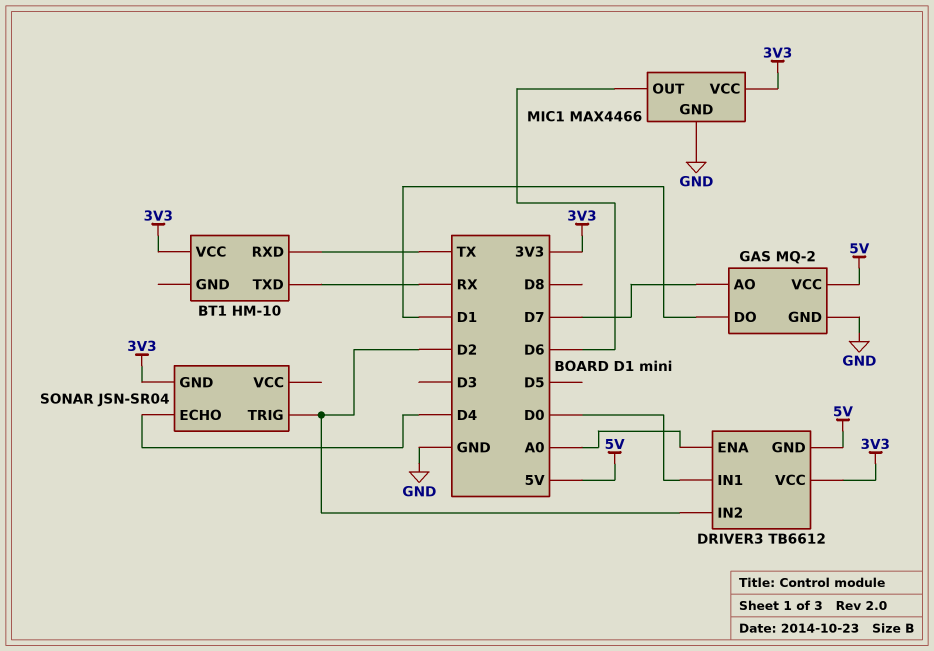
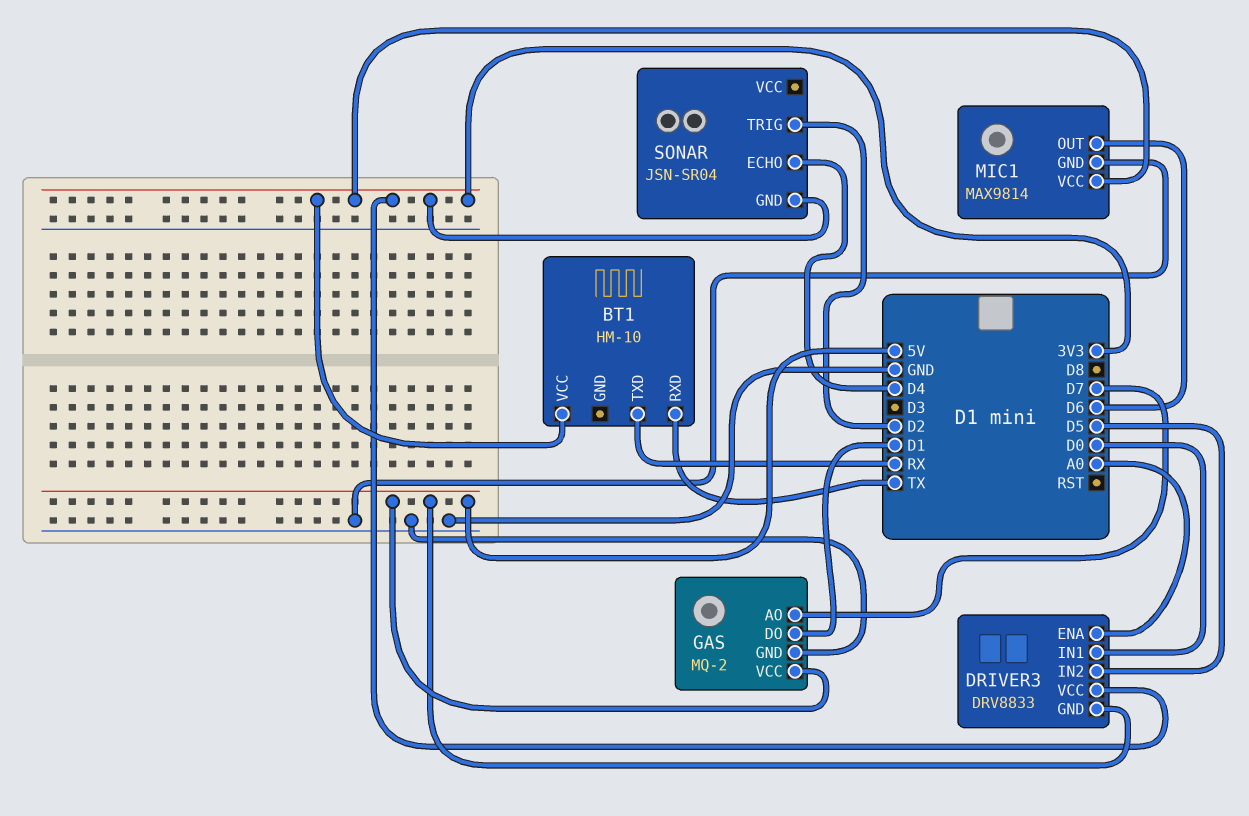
DRIVER3: TB6612 -> DRV8833
DRIVER3 pin IN2: D2 -> D5
MIC1: MAX4466 -> MAX9814

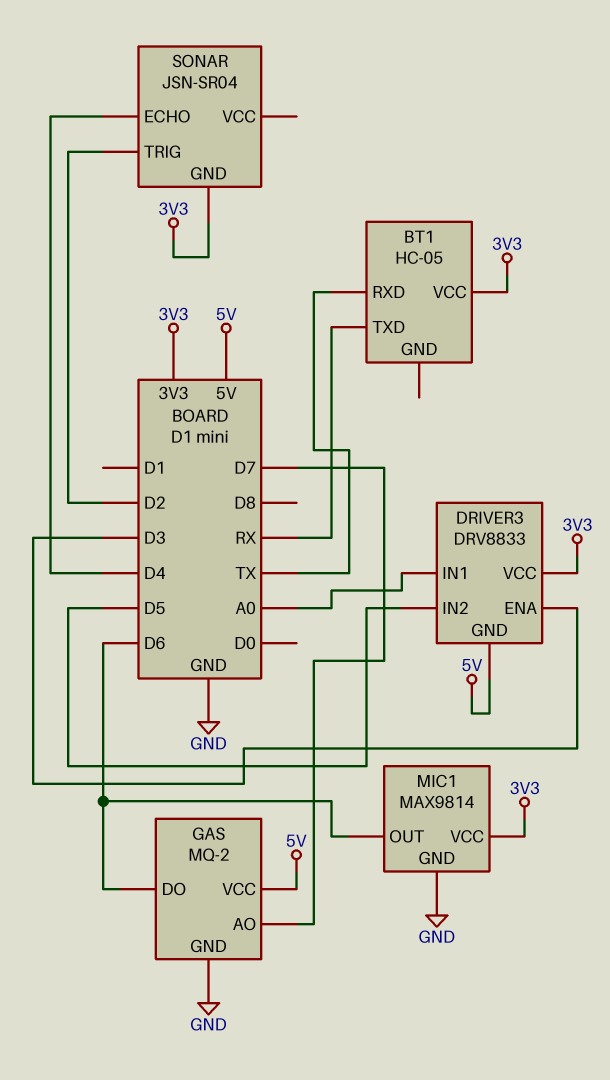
BT1: HM-10 -> HC-05
DRIVER3 pin ENA: A0 -> D3
DRIVER3 pin IN1: D0 -> A0
GAS pin DO: D1 -> D6

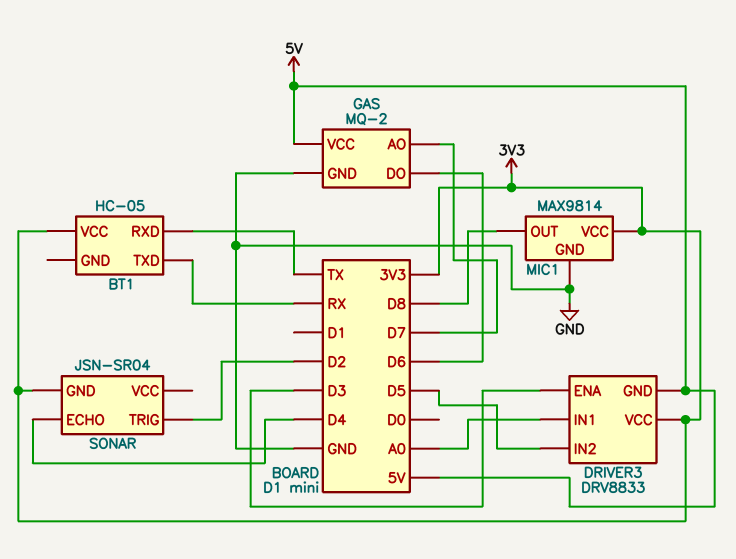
MIC1 pin OUT: D6 -> D8

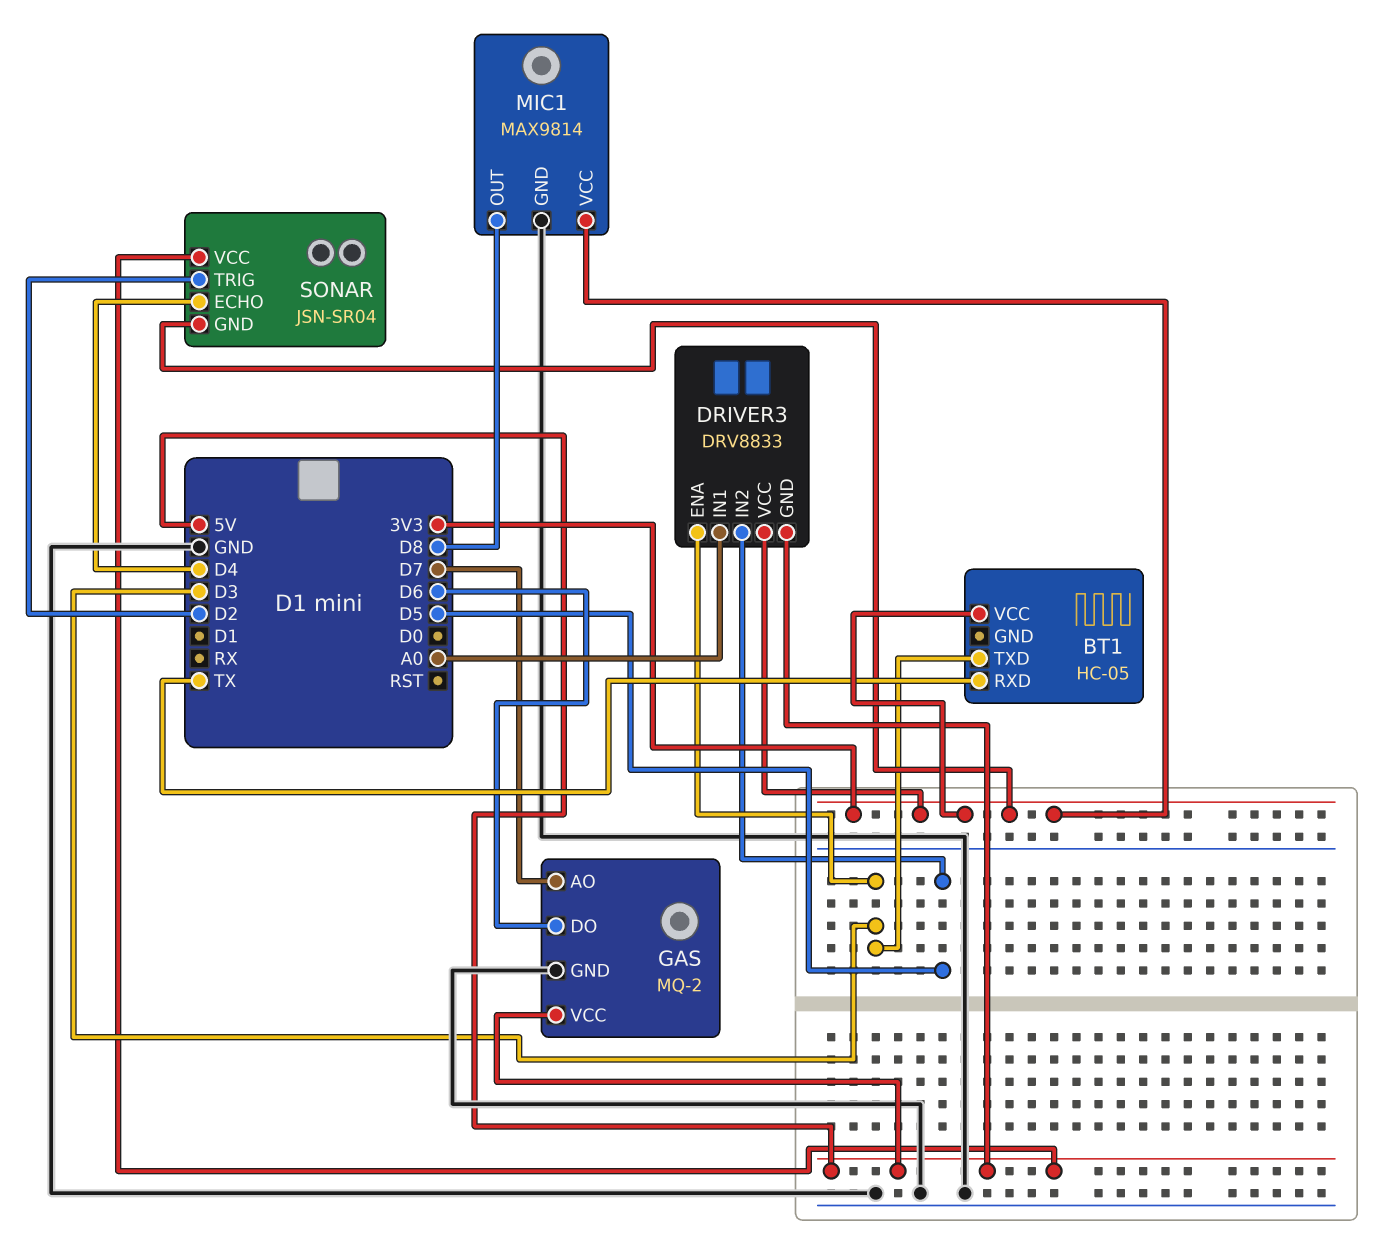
BT1 pin TXD: RX -> D3
SONAR pin VCC: none -> 5V

